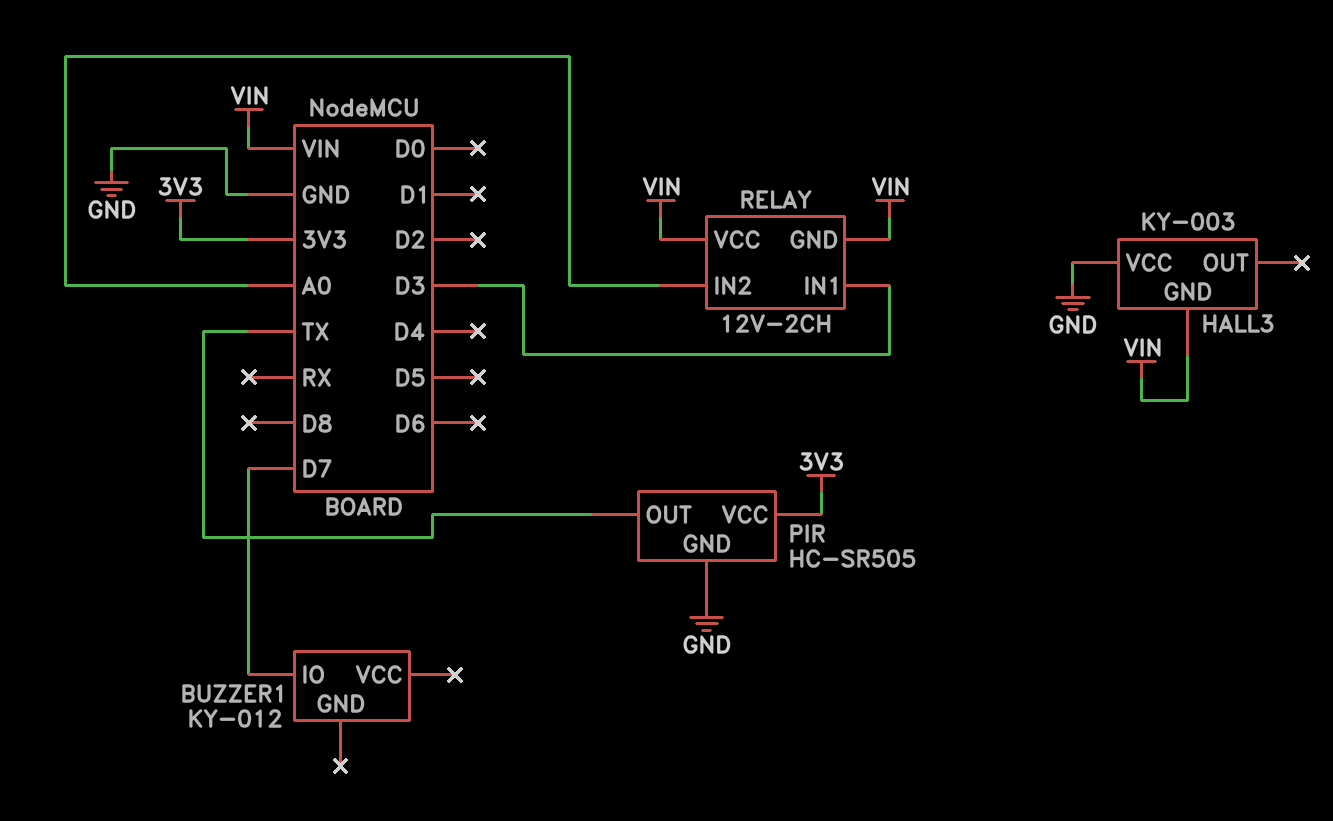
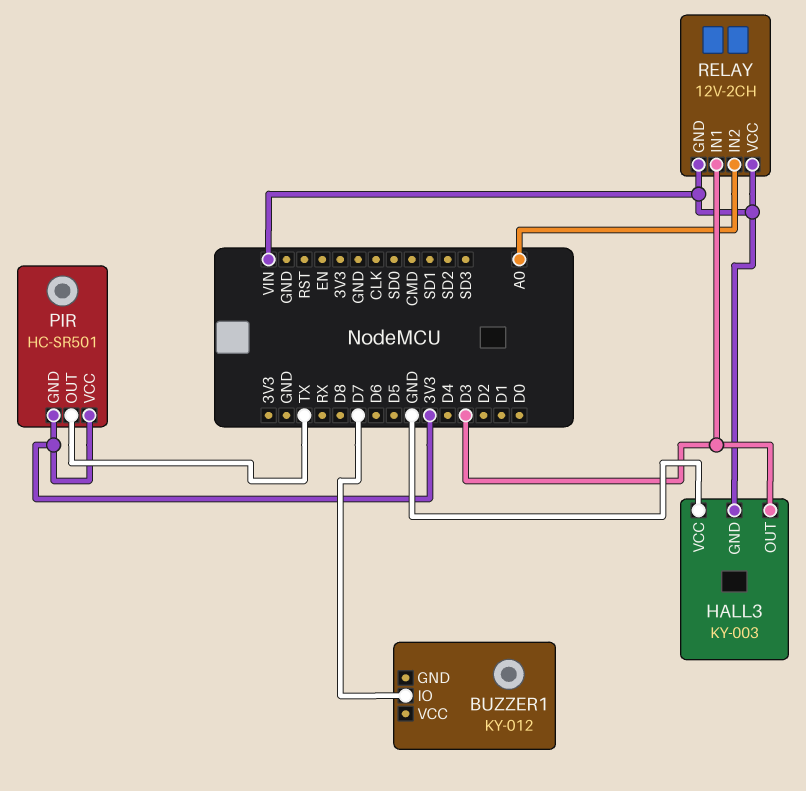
HALL3 pin OUT: none -> D3
PIR: HC-SR505 -> HC-SR501
PIR pin GND: GND -> 3V3

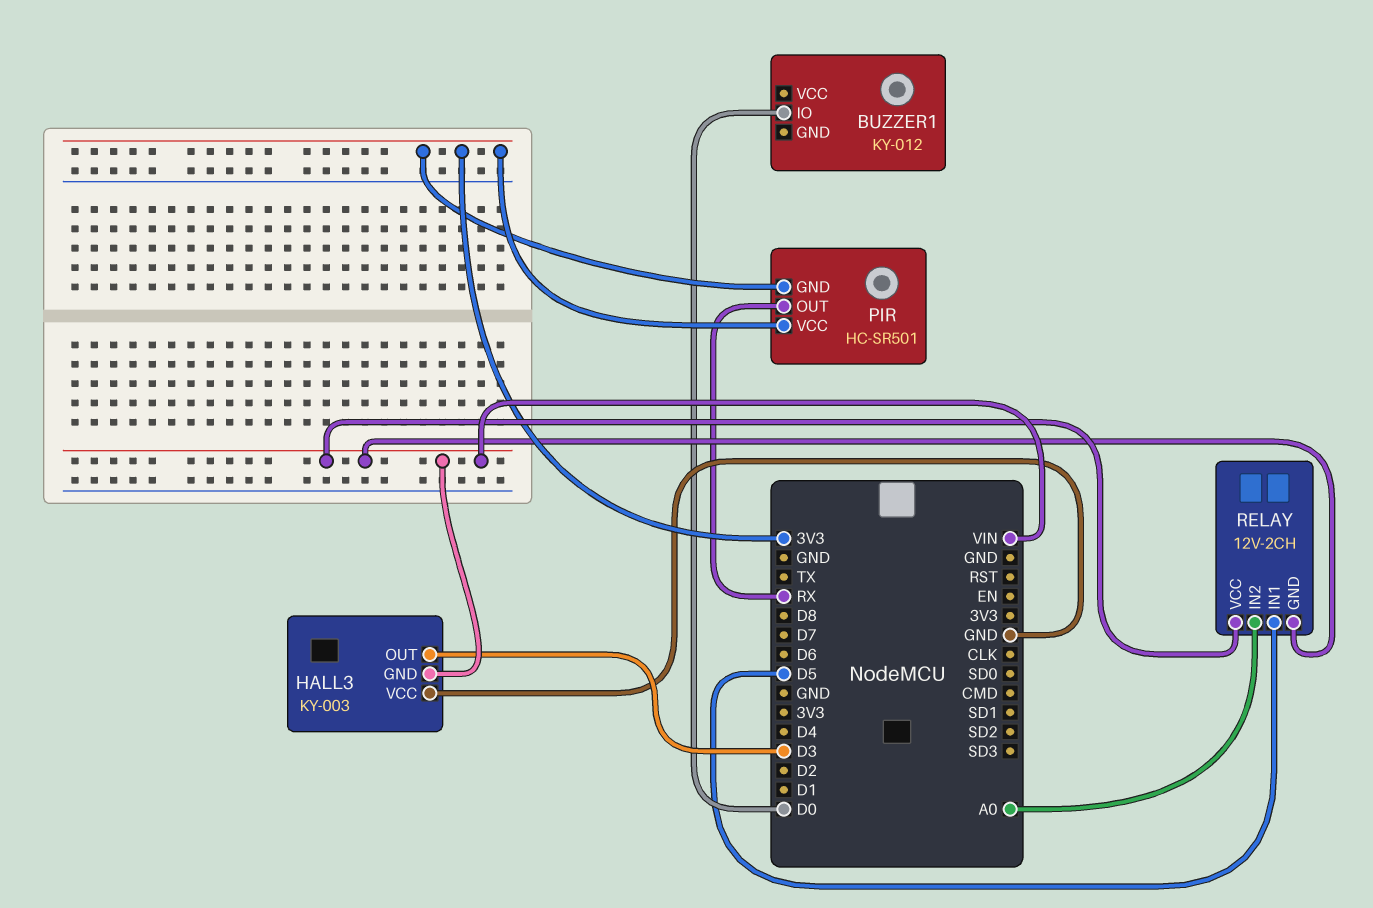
BUZZER1 pin IO: D7 -> D0
PIR pin OUT: TX -> RX
RELAY pin IN1: D3 -> D5

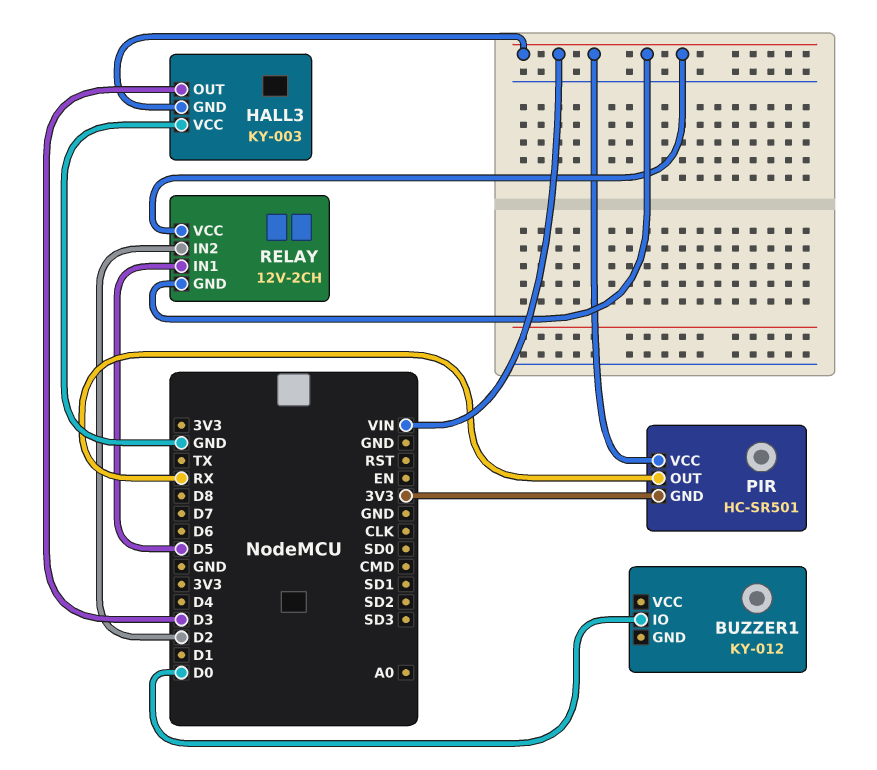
PIR pin VCC: 3V3 -> VIN
RELAY pin IN2: A0 -> D2

